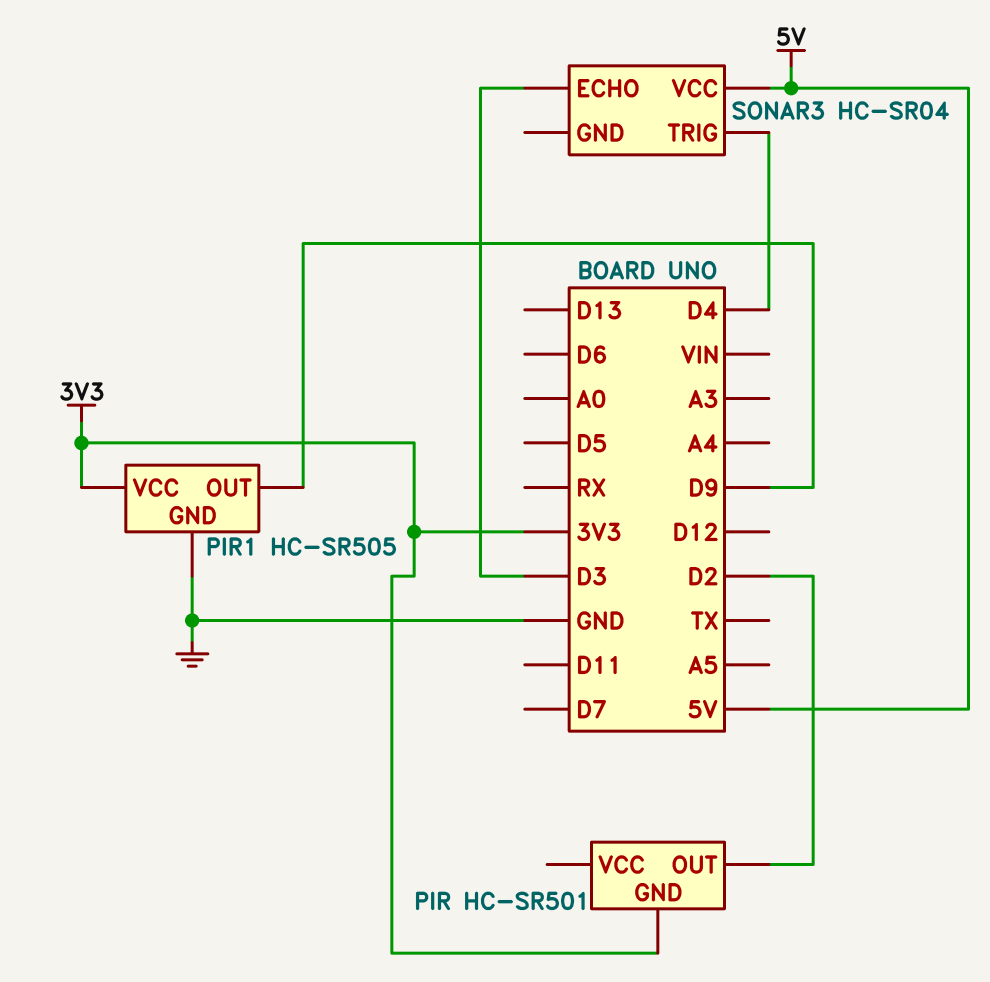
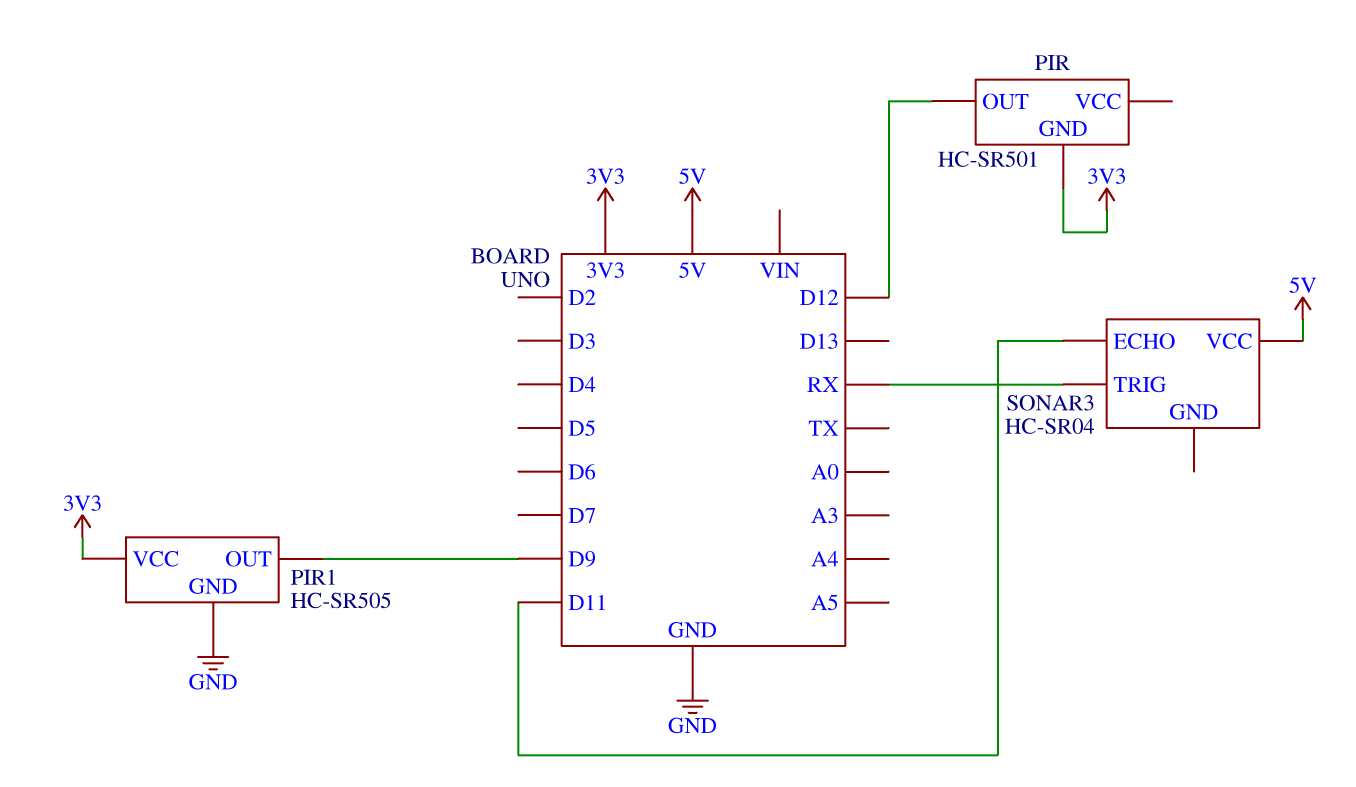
PIR pin OUT: D2 -> D12
SONAR3 pin ECHO: D3 -> D11
SONAR3 pin TRIG: D4 -> RX

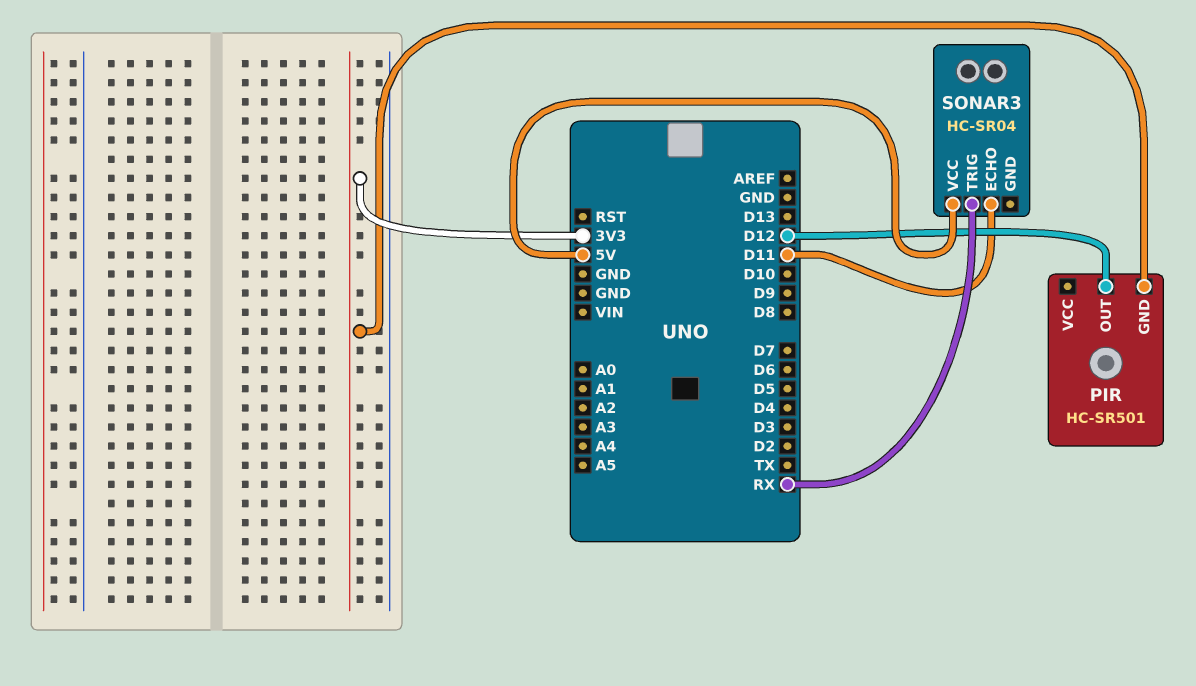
PIR1: HC-SR505 -> none
PIR1 pin GND: GND -> none
PIR1 pin OUT: D9 -> none
PIR1 pin VCC: 3V3 -> none

